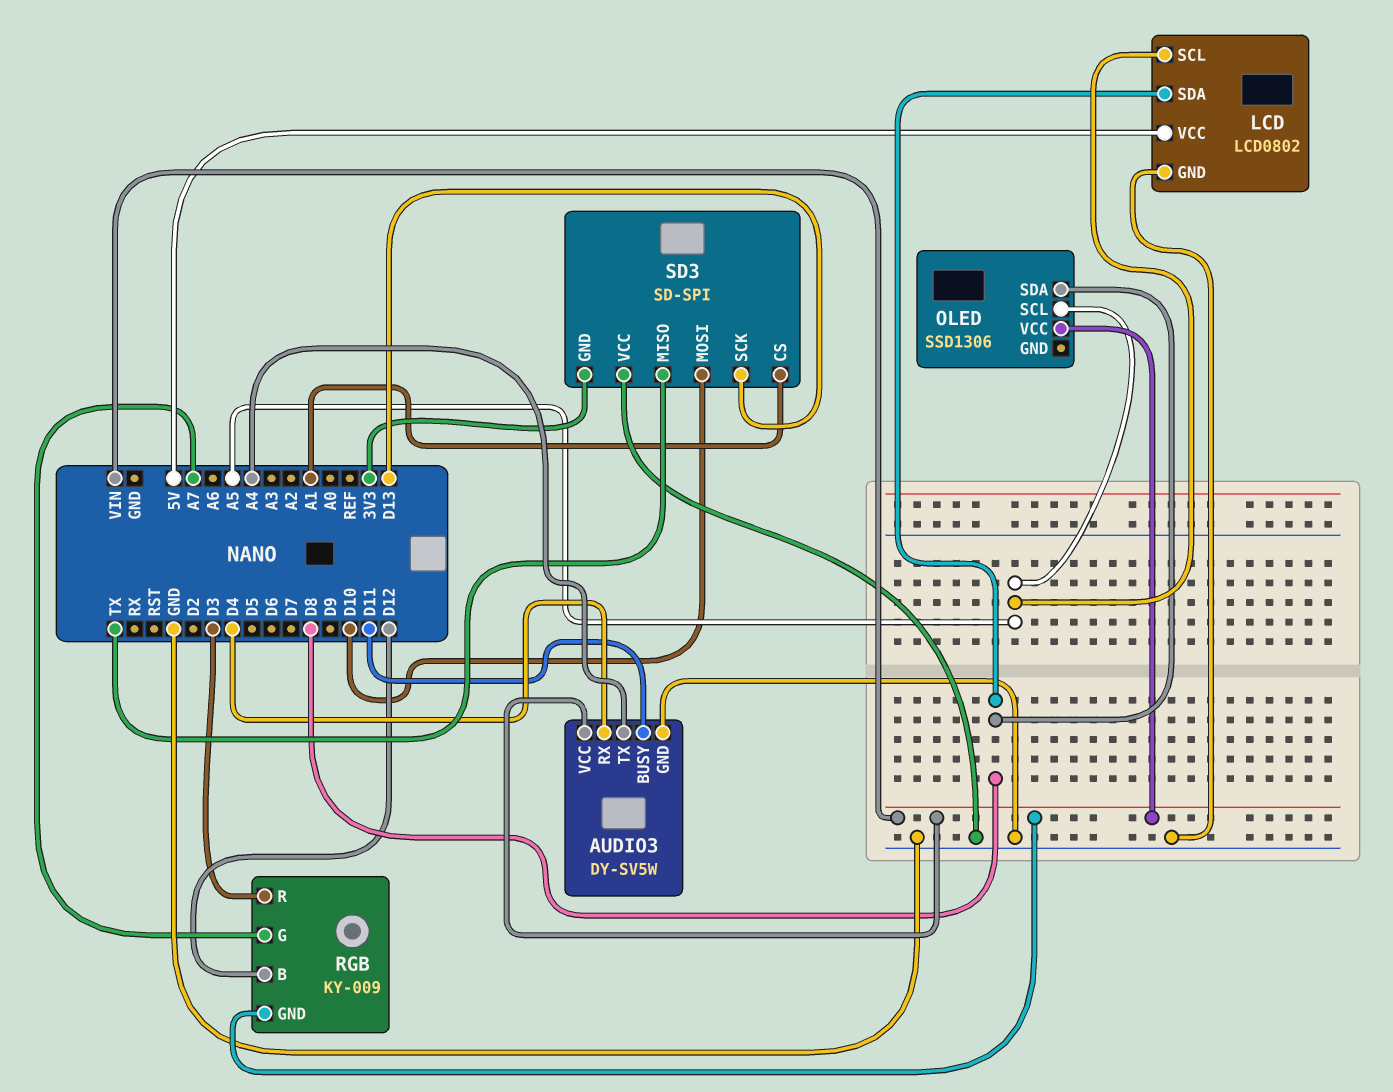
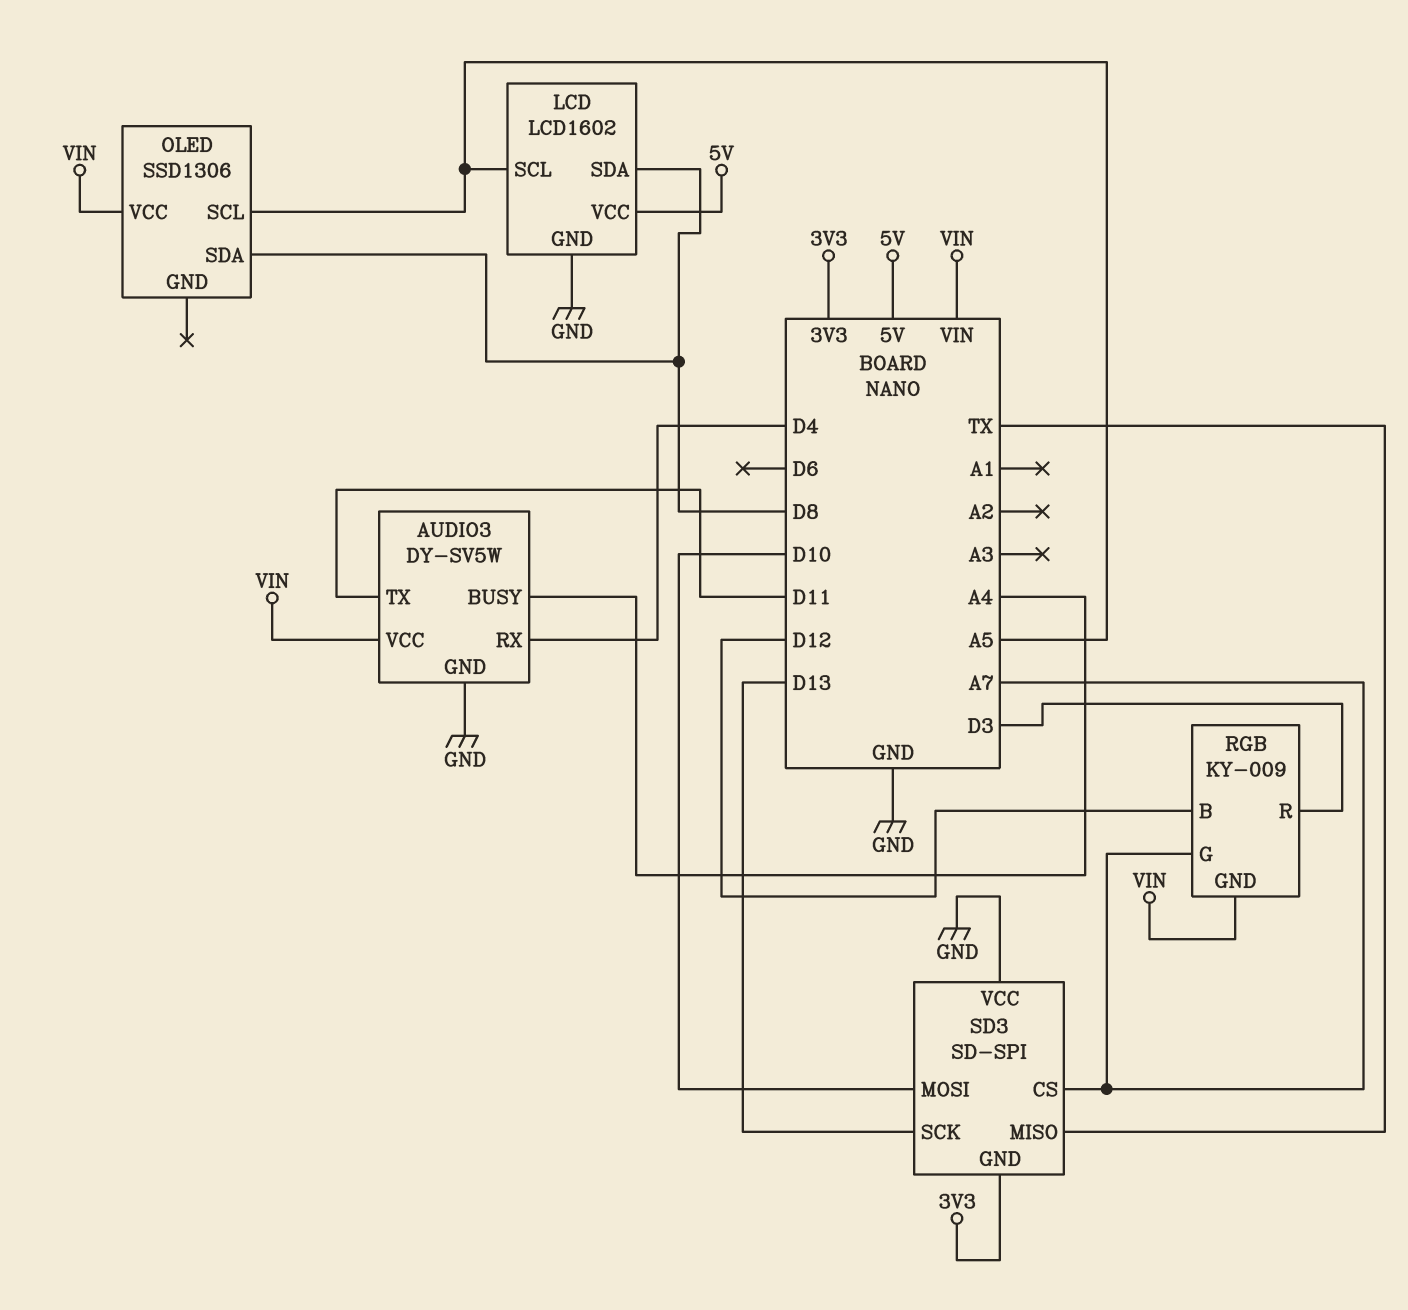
AUDIO3 pin BUSY: D11 -> A4
AUDIO3 pin TX: A4 -> D11
LCD: LCD0802 -> LCD1602
SD3 pin CS: A1 -> A7

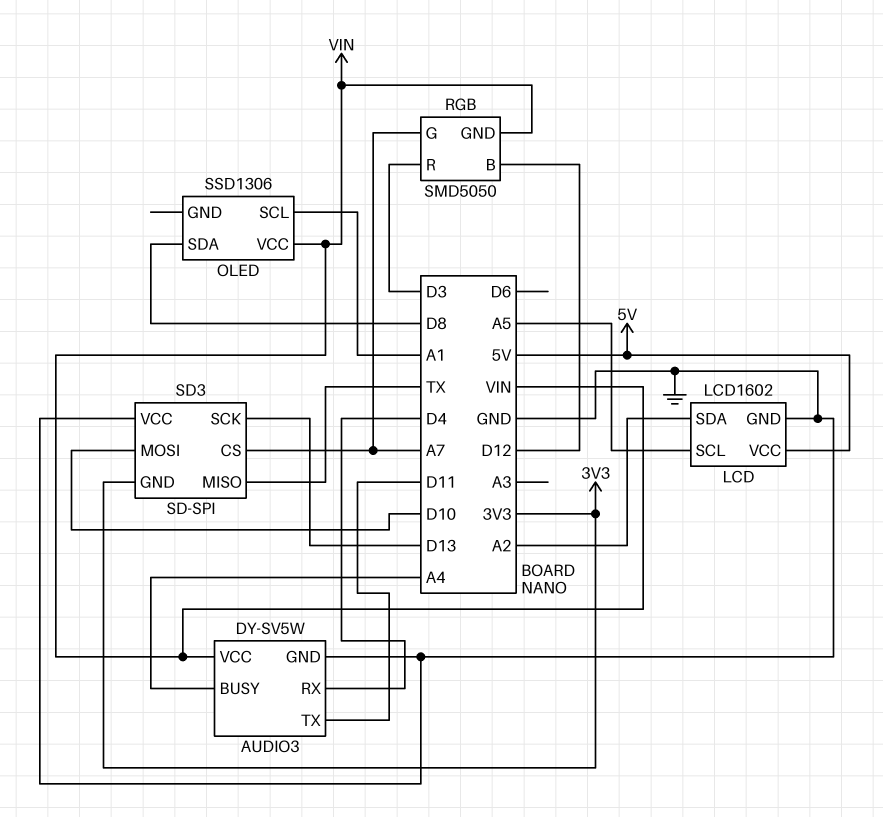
LCD pin SDA: D8 -> A2
OLED pin SCL: A5 -> A1
RGB: KY-009 -> SMD5050

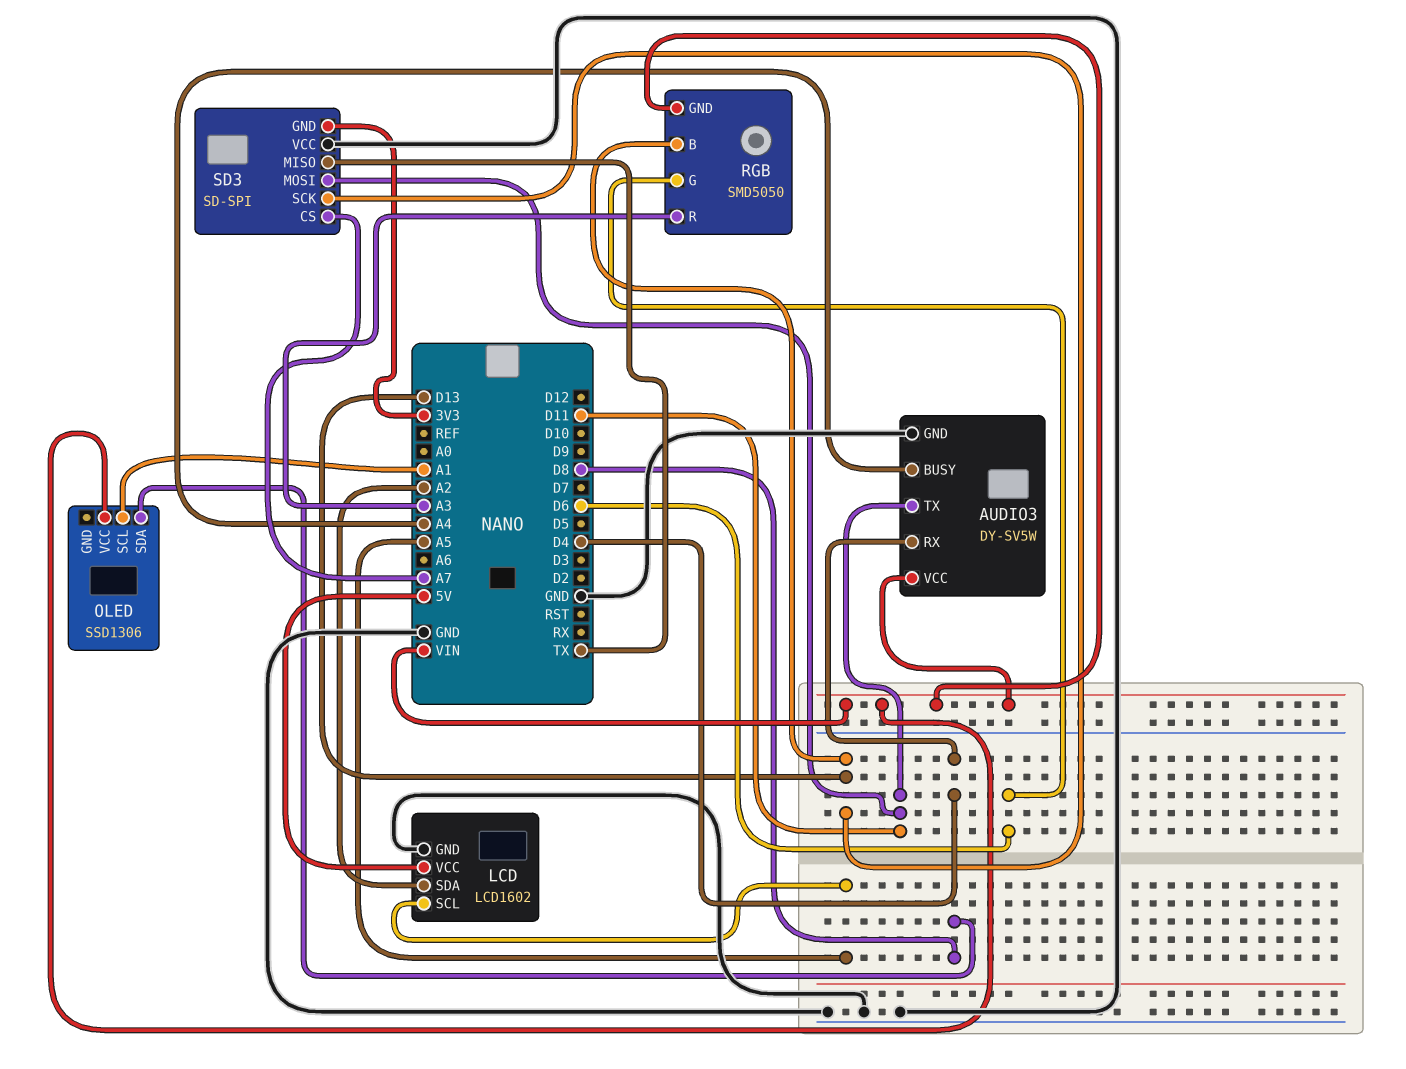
RGB pin B: D12 -> D13
RGB pin G: A7 -> D6
RGB pin R: D3 -> A3
SD3 pin MOSI: D10 -> D11

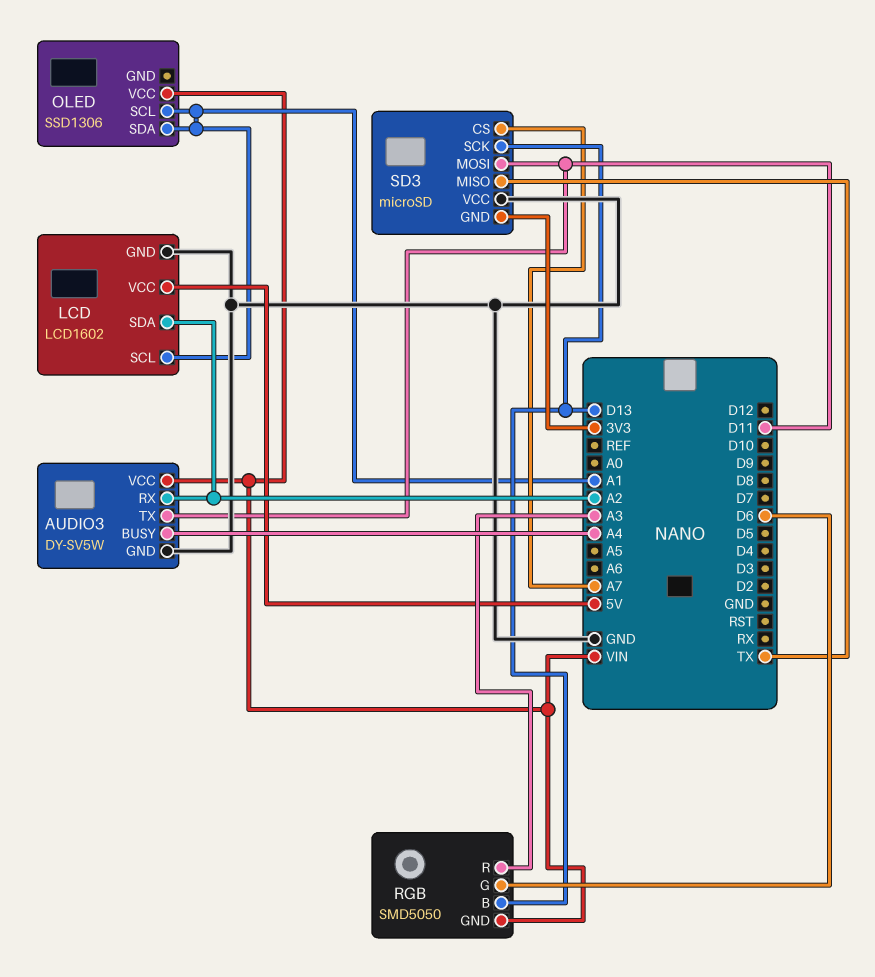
AUDIO3 pin RX: D4 -> A2
LCD pin SCL: A5 -> A1
OLED pin SDA: D8 -> A1
SD3: SD-SPI -> microSD

